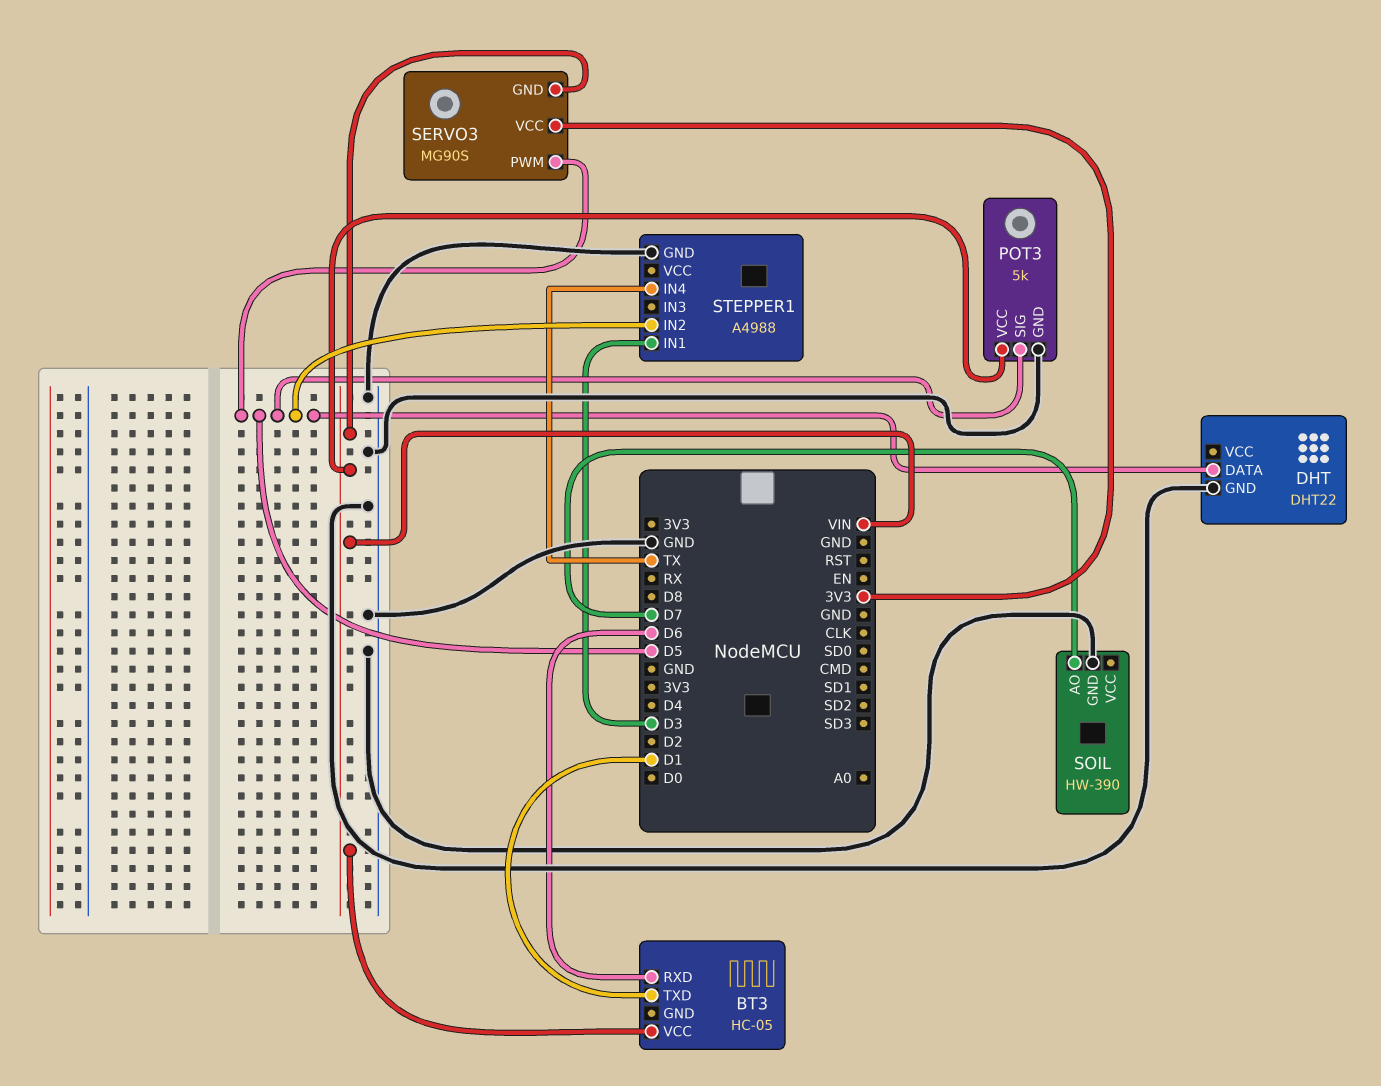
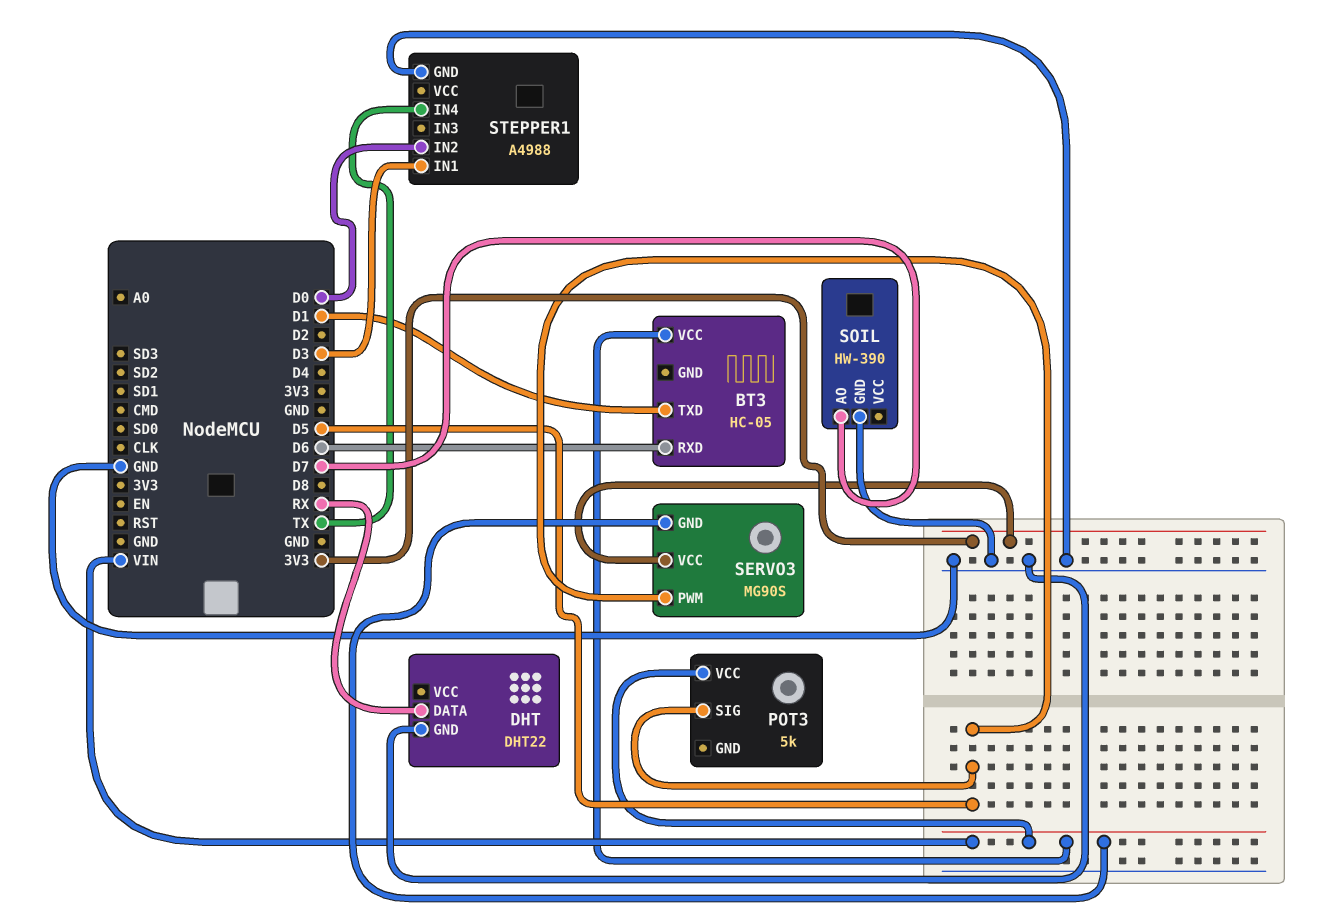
DHT pin DATA: D5 -> RX
POT3 pin GND: GND -> none
STEPPER1 pin IN2: D5 -> D0

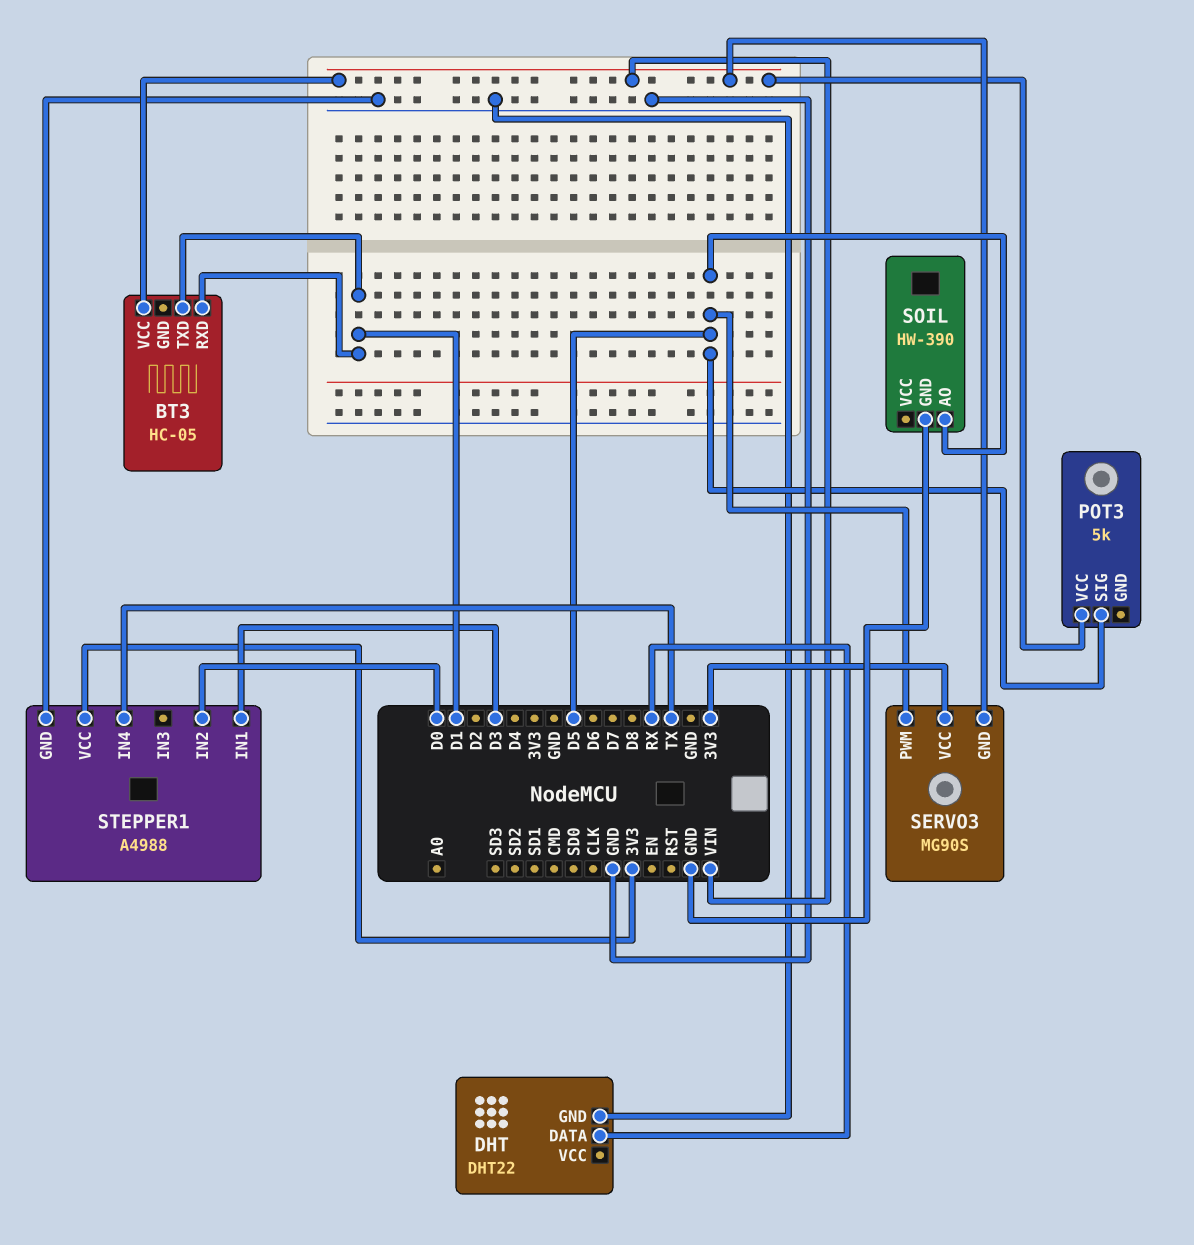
BT3 pin RXD: D6 -> D1
SOIL pin AO: D7 -> D5
STEPPER1 pin VCC: none -> 3V3

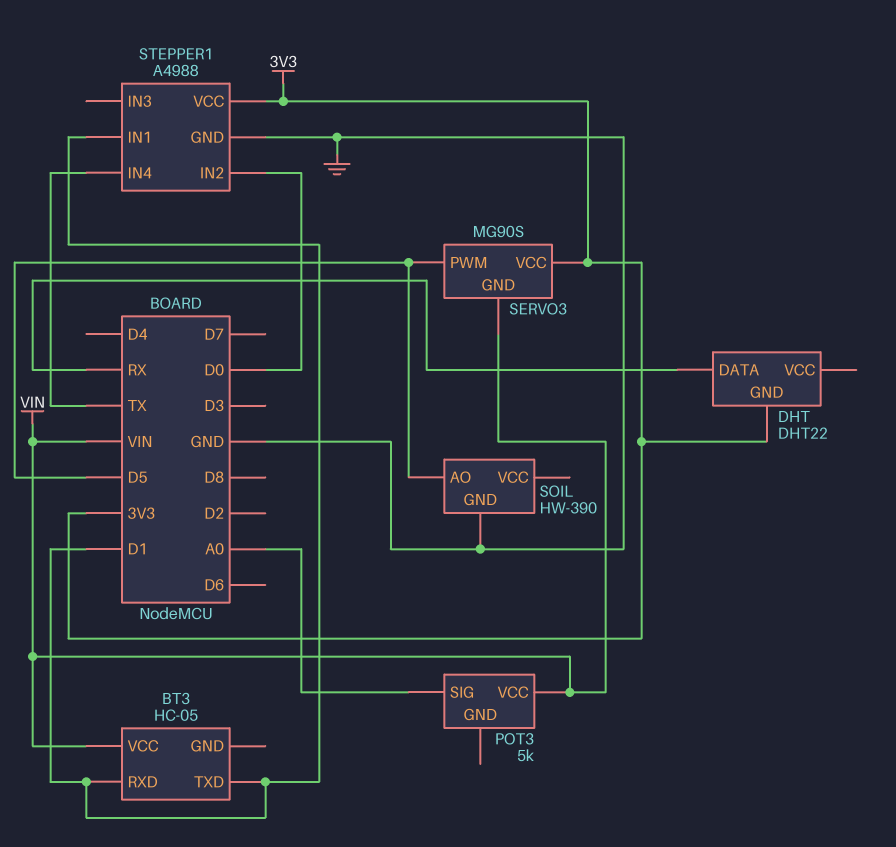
DHT pin GND: GND -> 3V3
POT3 pin SIG: D5 -> A0
STEPPER1 pin IN1: D3 -> D1

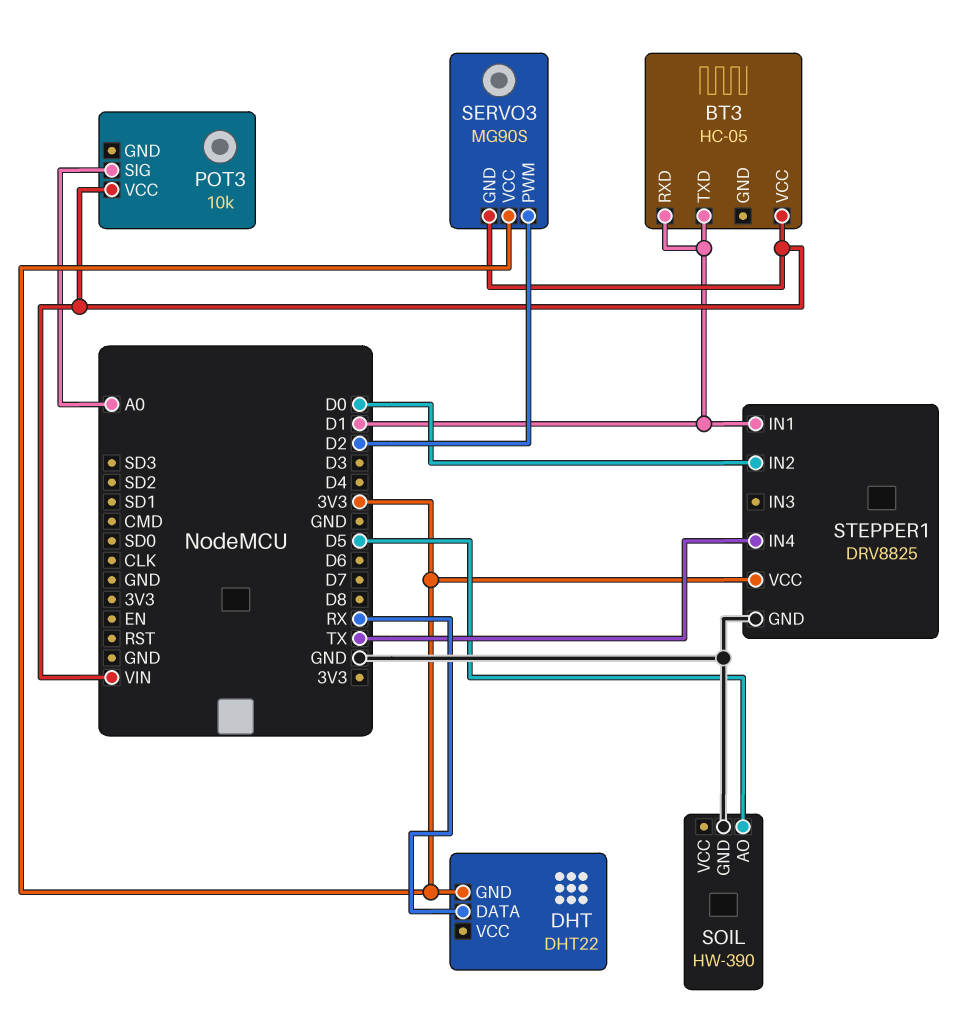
POT3: 5k -> 10k
SERVO3 pin PWM: D5 -> D2
STEPPER1: A4988 -> DRV8825

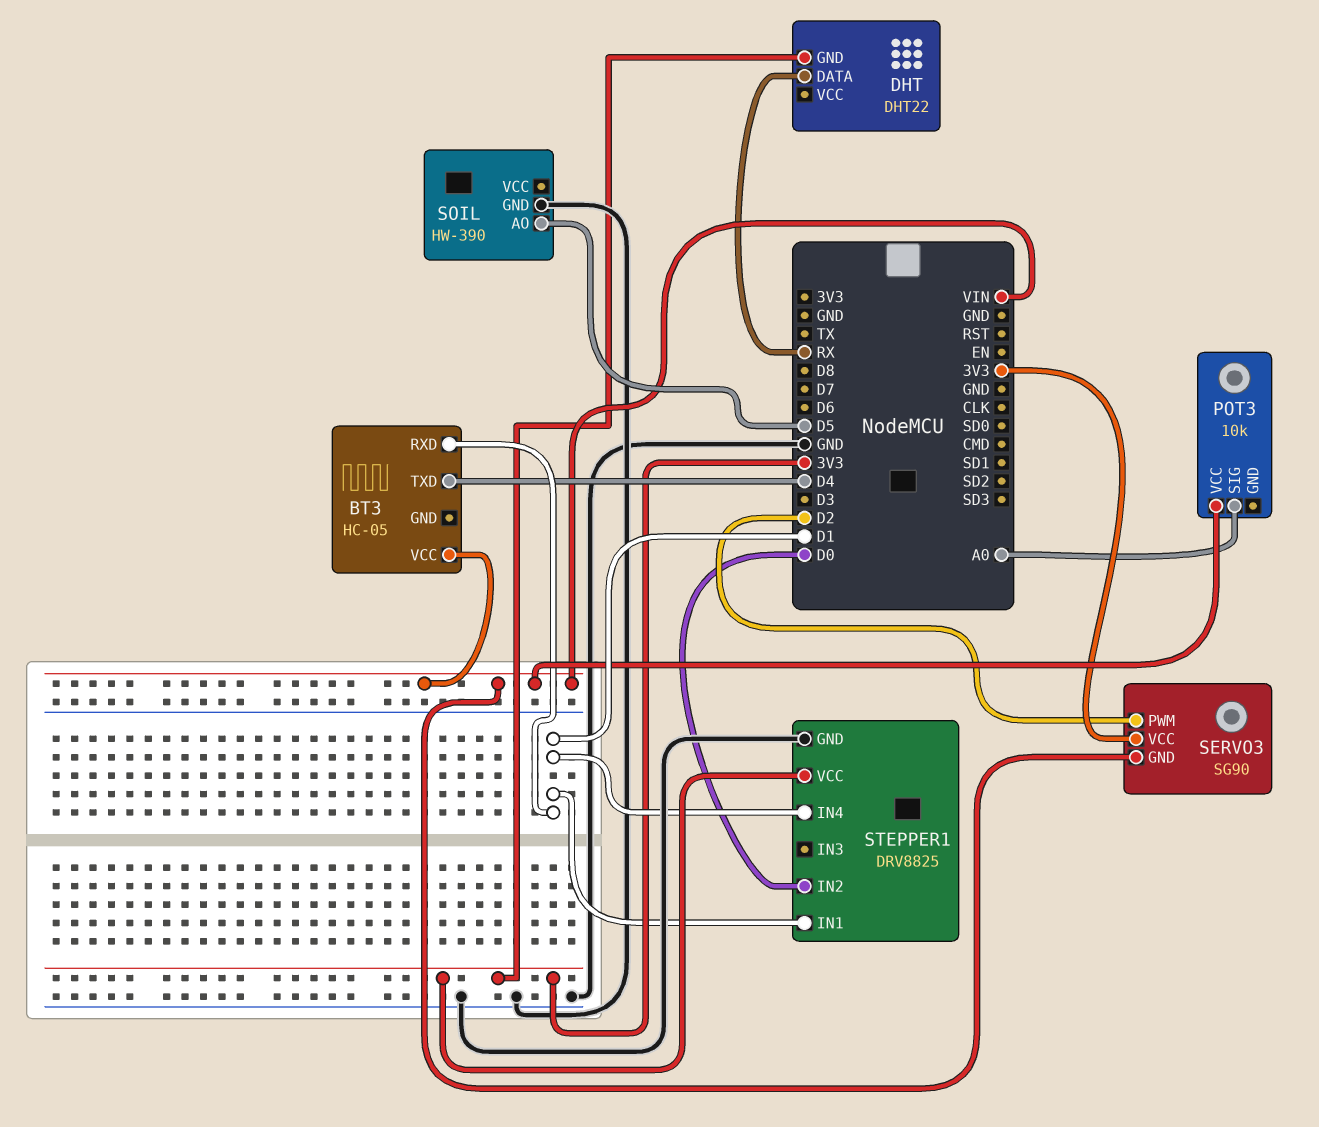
BT3 pin TXD: D1 -> D4
SERVO3: MG90S -> SG90
STEPPER1 pin IN4: TX -> D1

